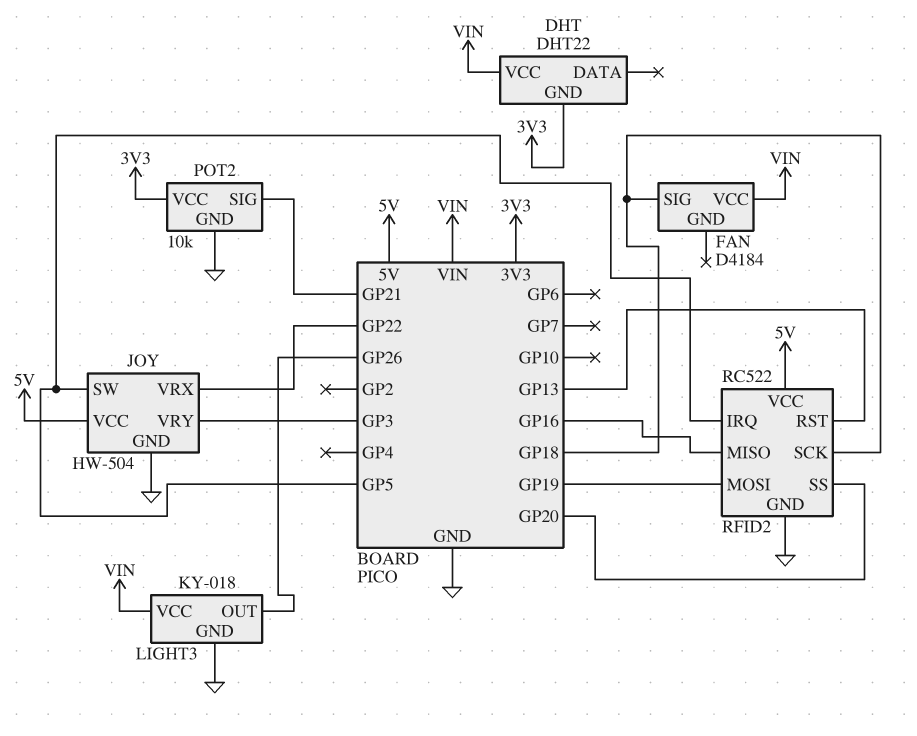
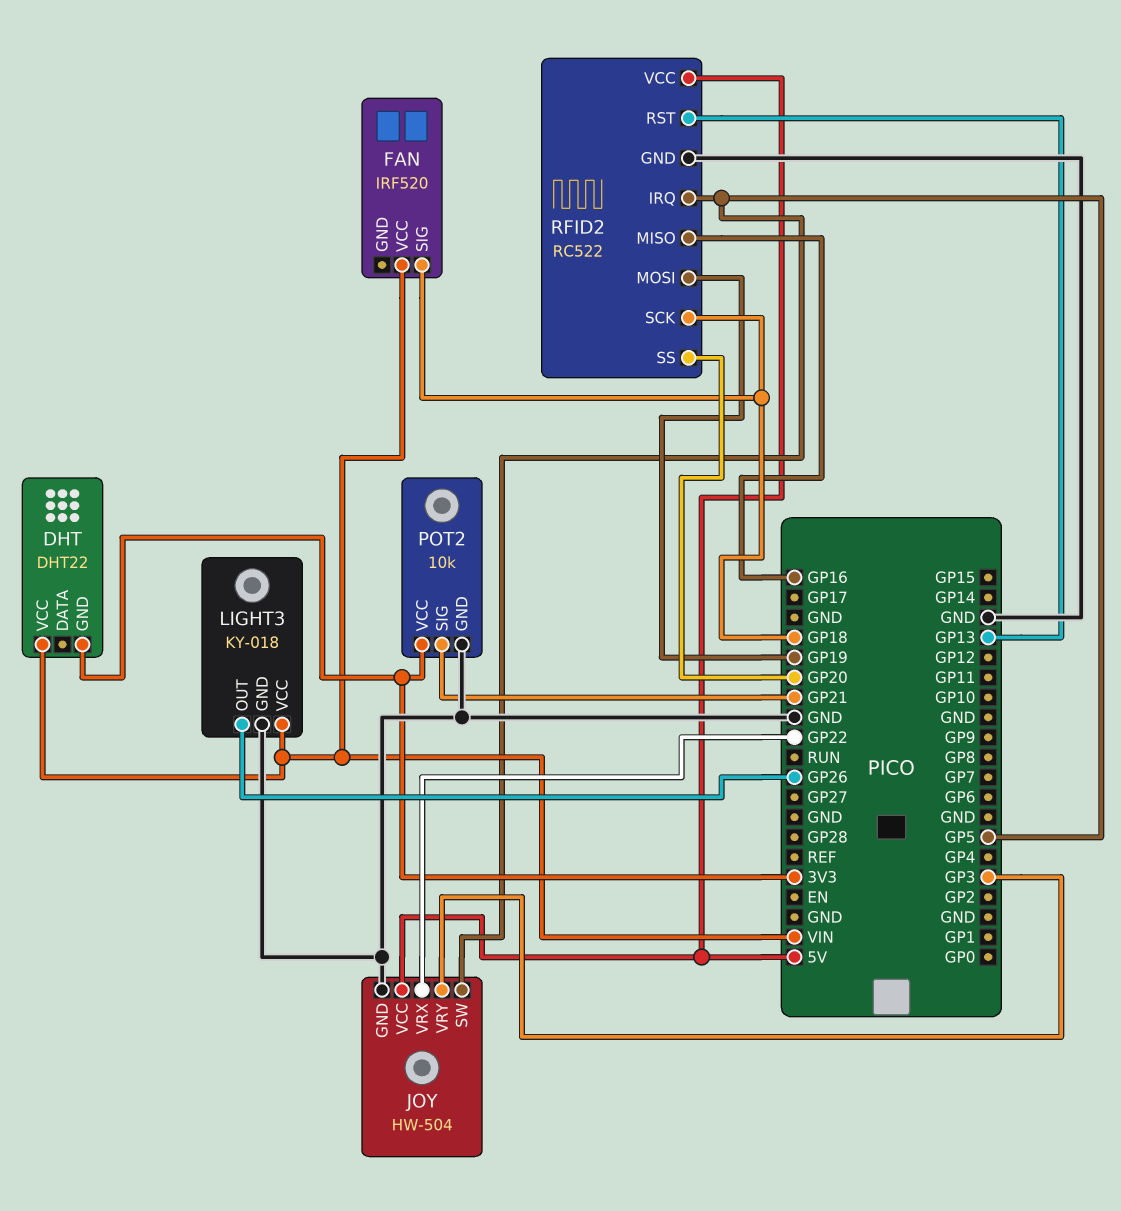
FAN: D4184 -> IRF520

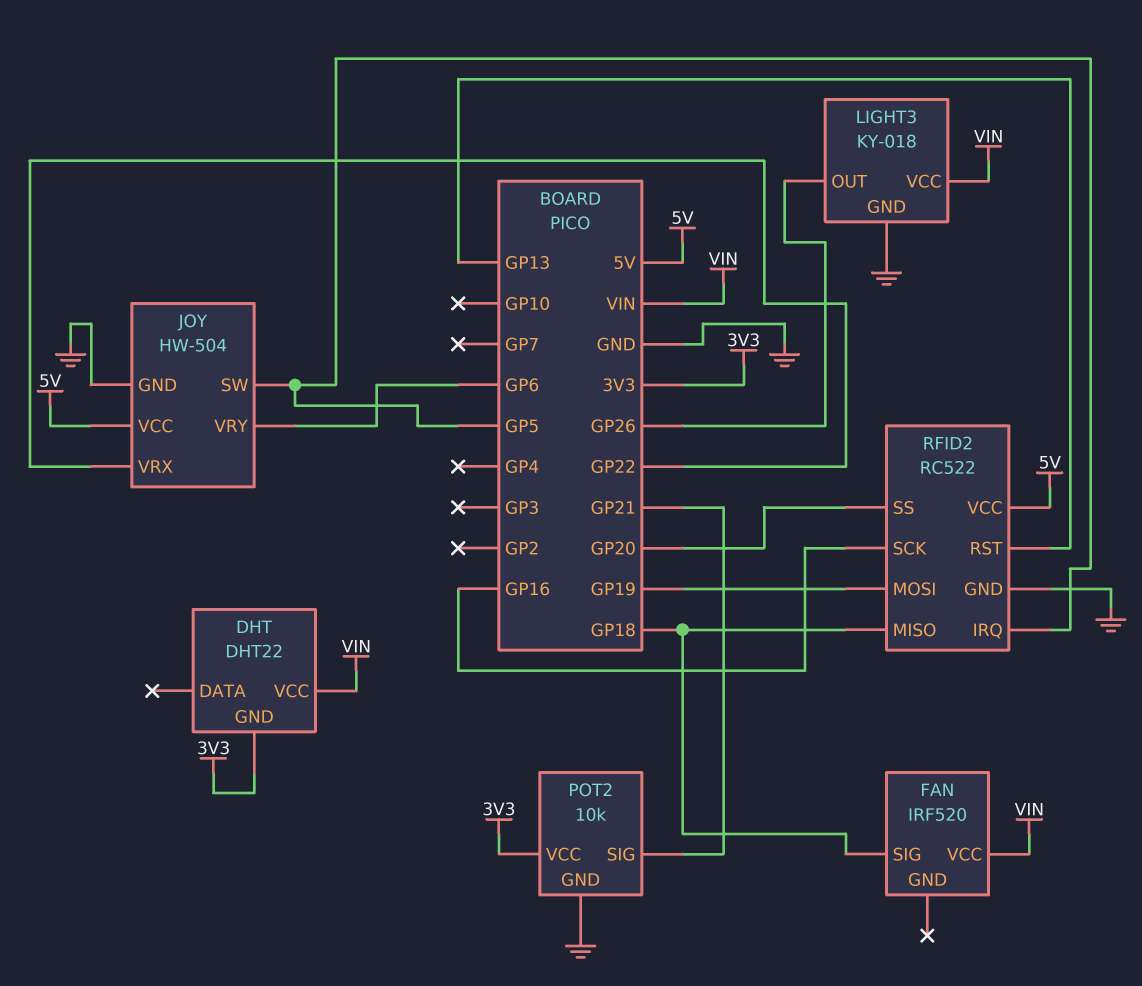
JOY pin VRY: GP3 -> GP6
RFID2 pin MISO: GP16 -> GP18
RFID2 pin SCK: GP18 -> GP16

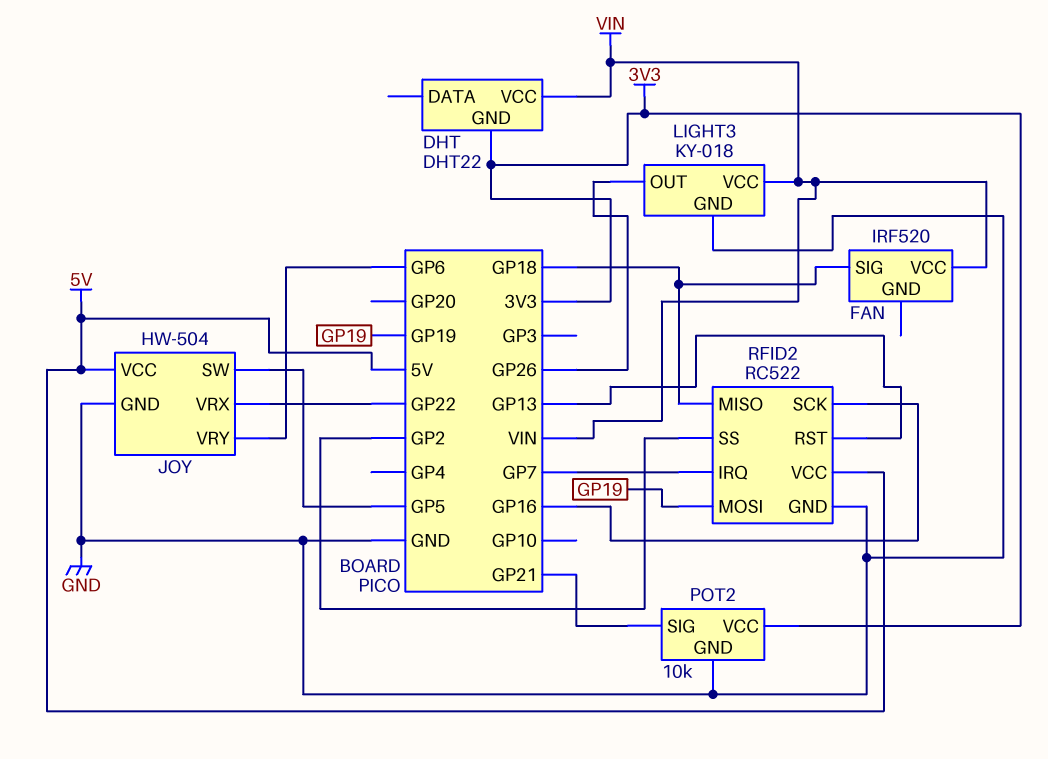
RFID2 pin IRQ: GP5 -> GP7
RFID2 pin SS: GP20 -> GP2

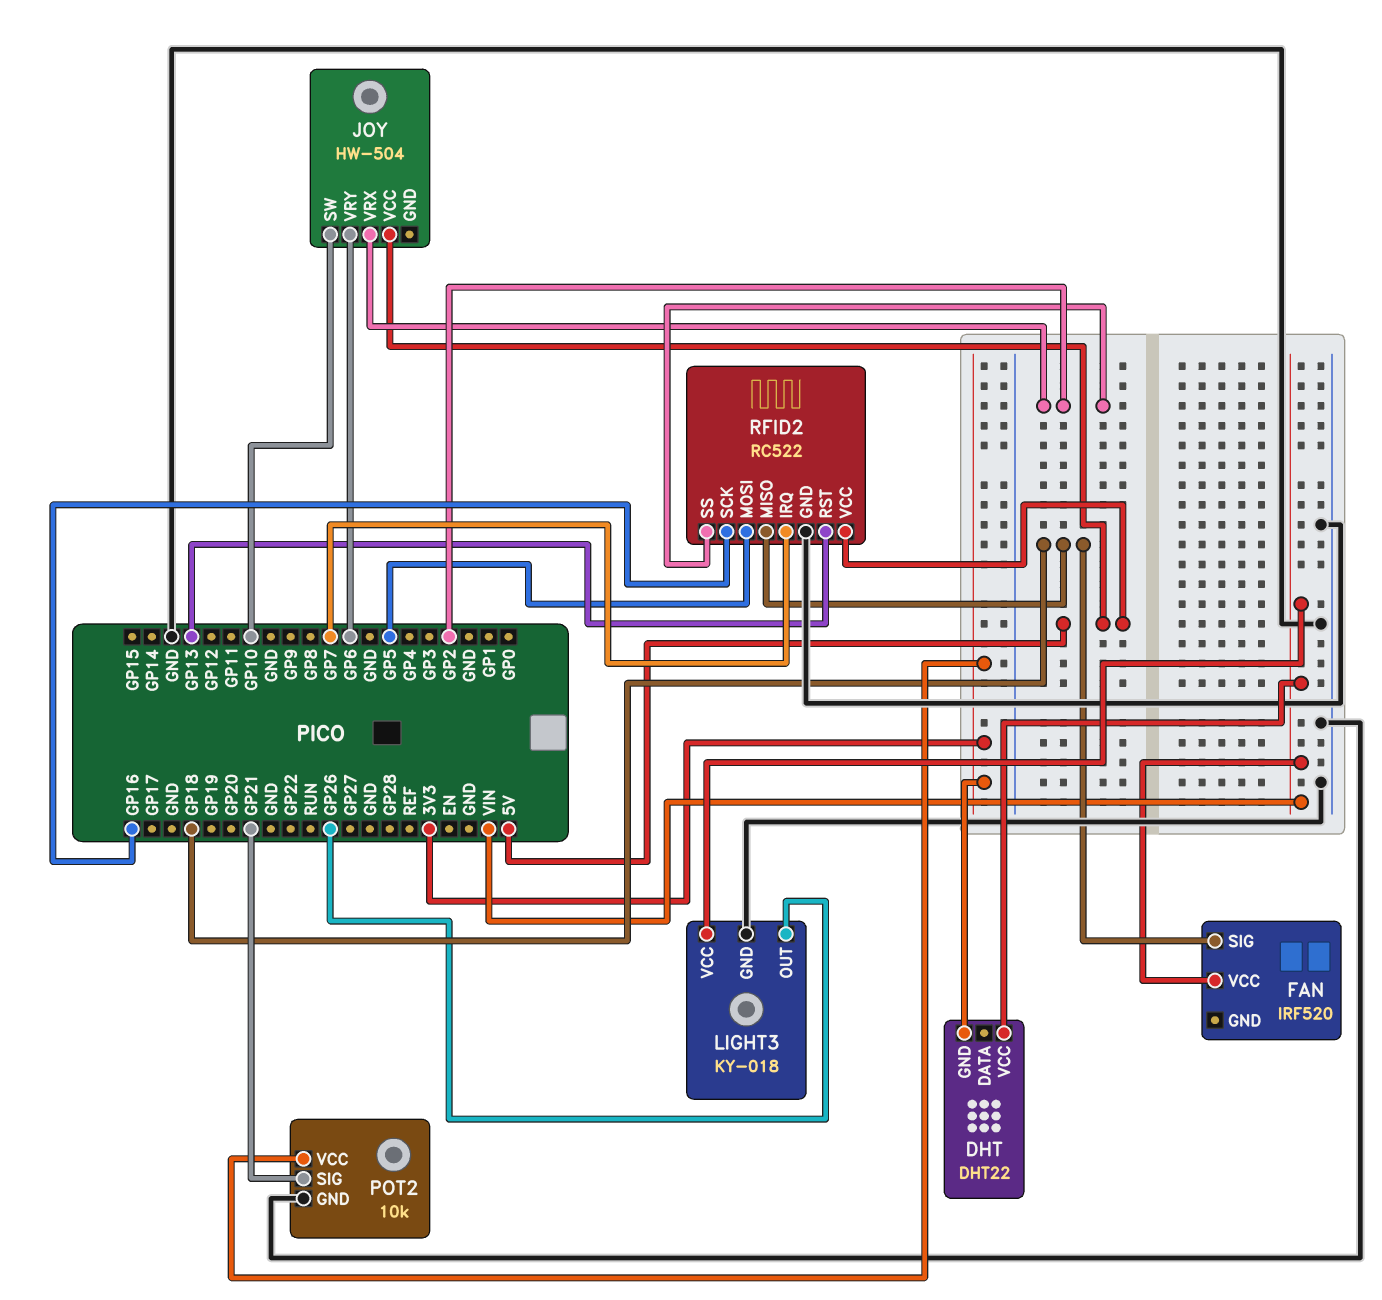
JOY pin GND: GND -> none
JOY pin SW: GP5 -> GP10
JOY pin VRX: GP22 -> GP2
RFID2 pin MOSI: GP19 -> GP5

